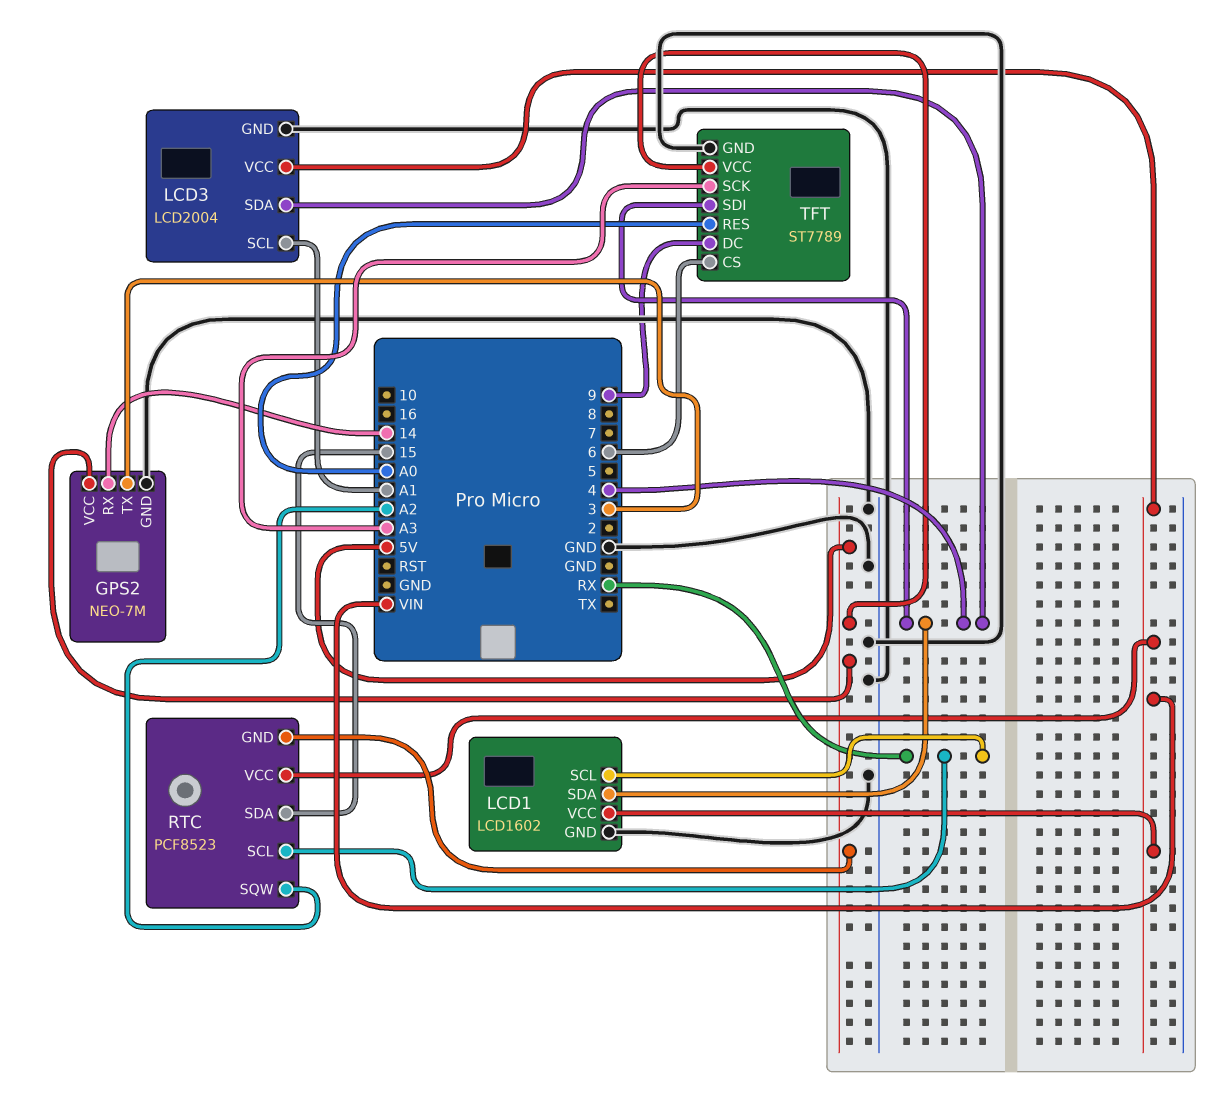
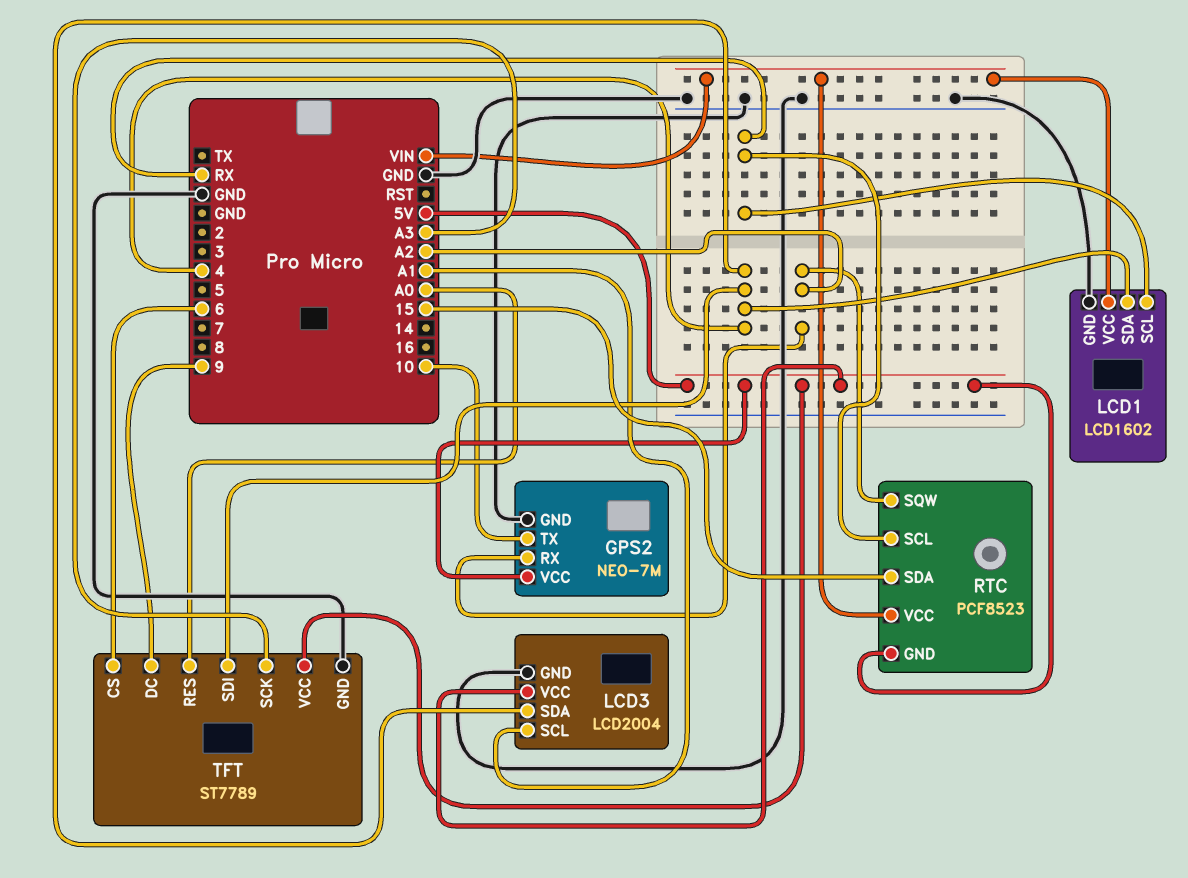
GPS2 pin RX: 14 -> A2
GPS2 pin TX: 3 -> 10
LCD3 pin VCC: VIN -> 5V

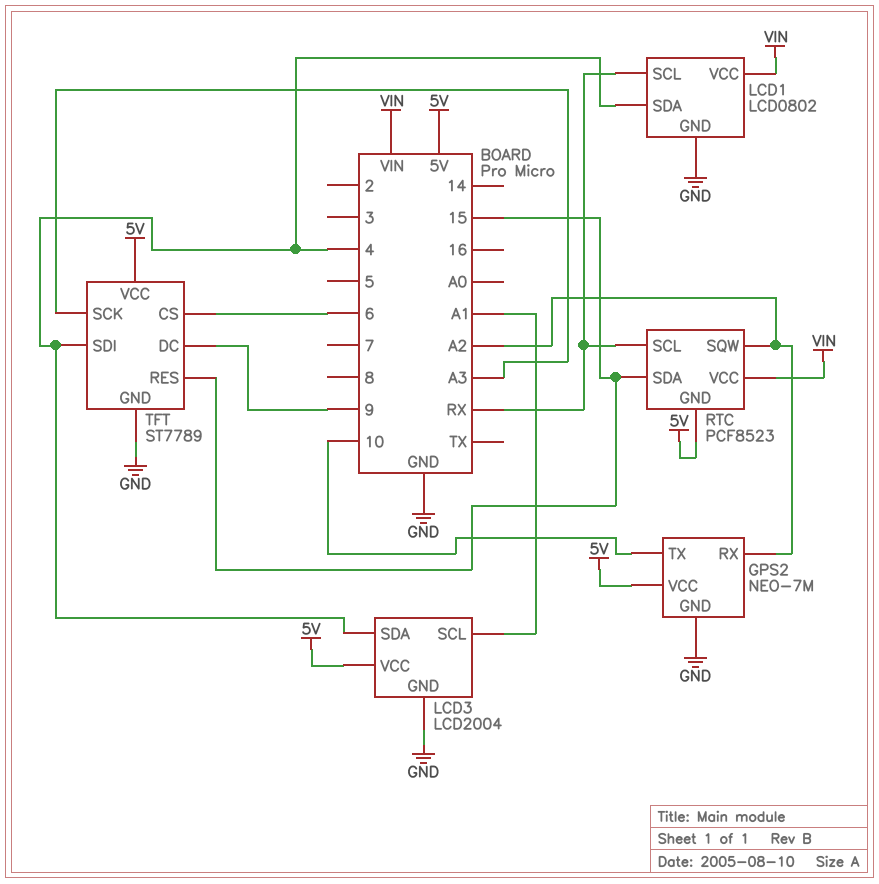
LCD1: LCD1602 -> LCD0802
TFT pin RES: A0 -> 15

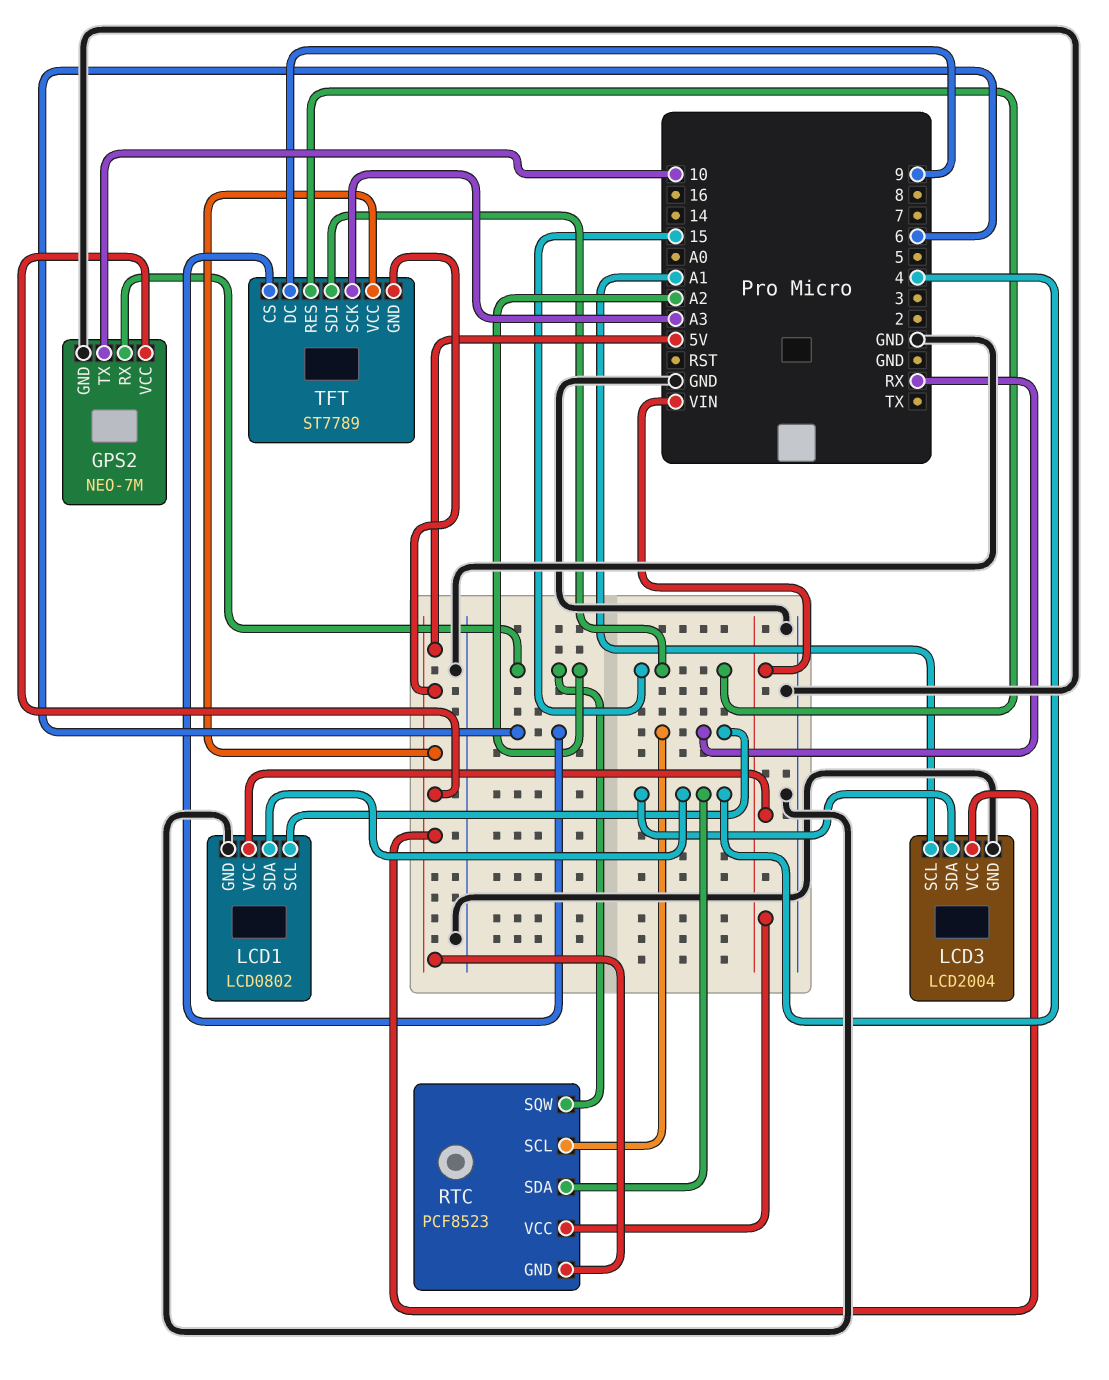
RTC pin SDA: 15 -> 4
TFT pin GND: GND -> 5V
TFT pin SDI: 4 -> 15

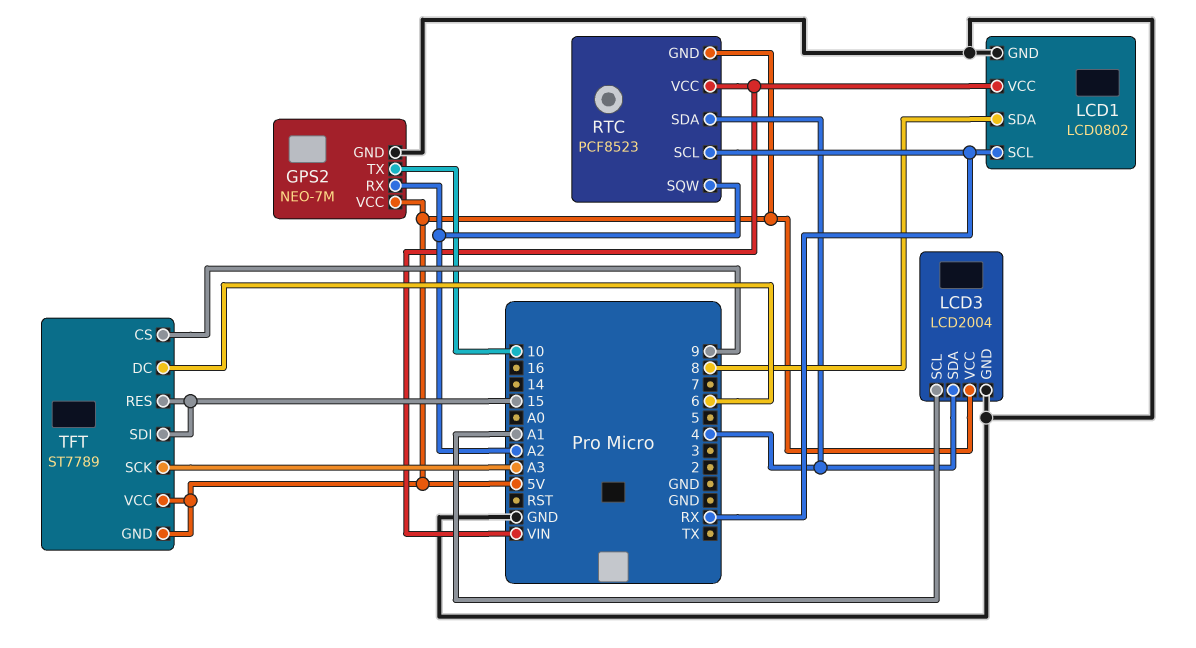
LCD1 pin SDA: 4 -> 8
TFT pin CS: 6 -> 9
TFT pin DC: 9 -> 6

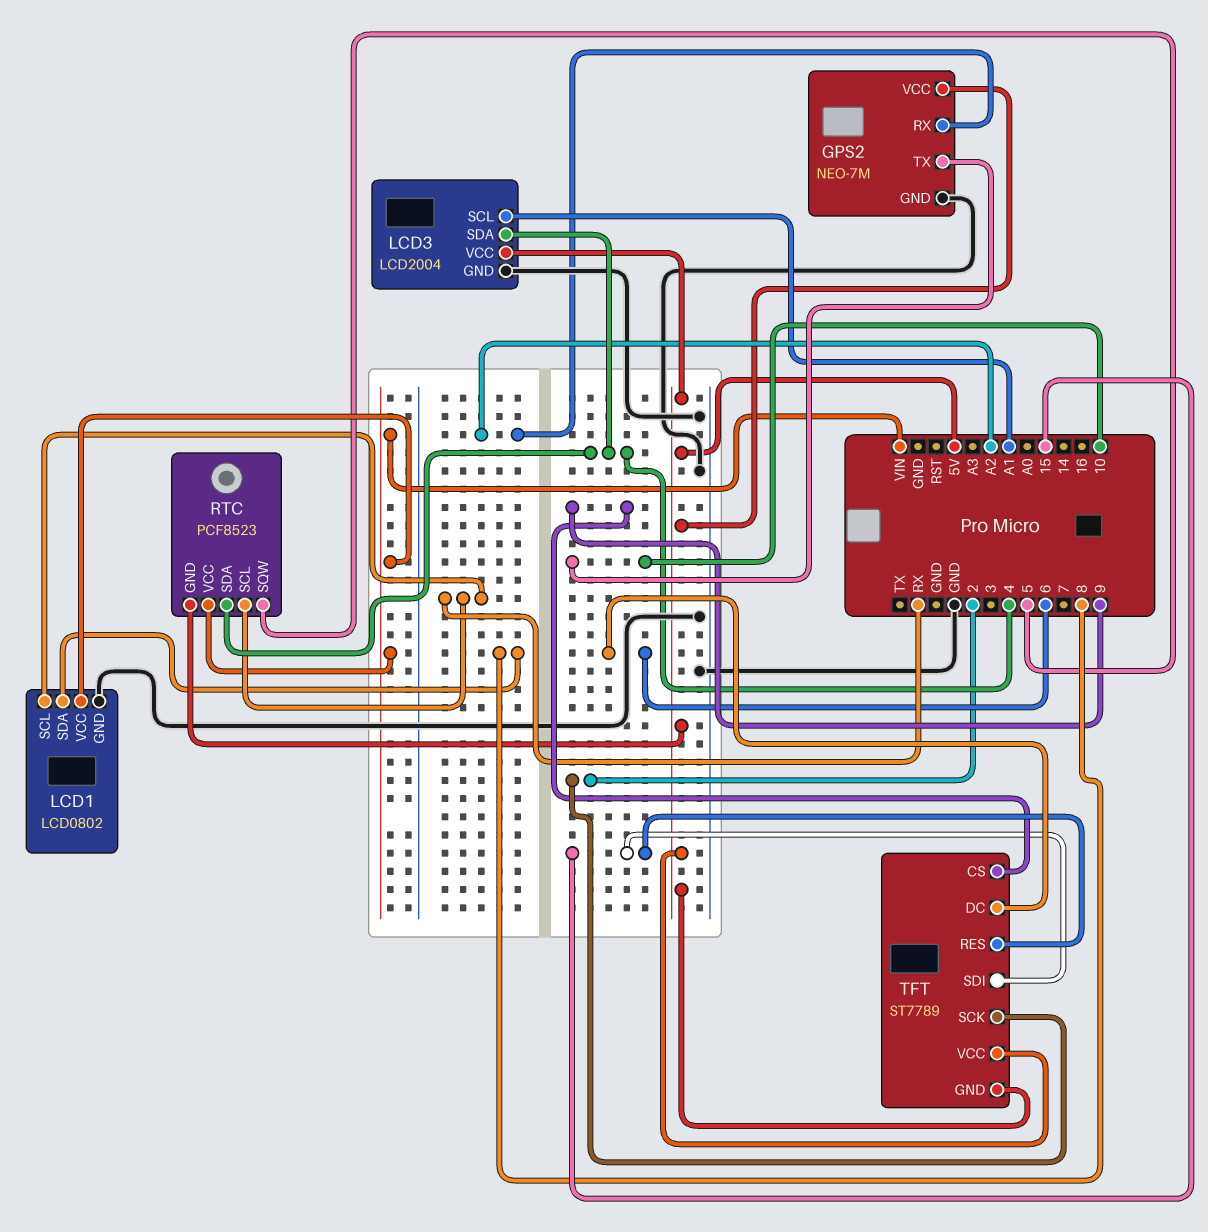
RTC pin SQW: A2 -> 5
TFT pin SCK: A3 -> 2

